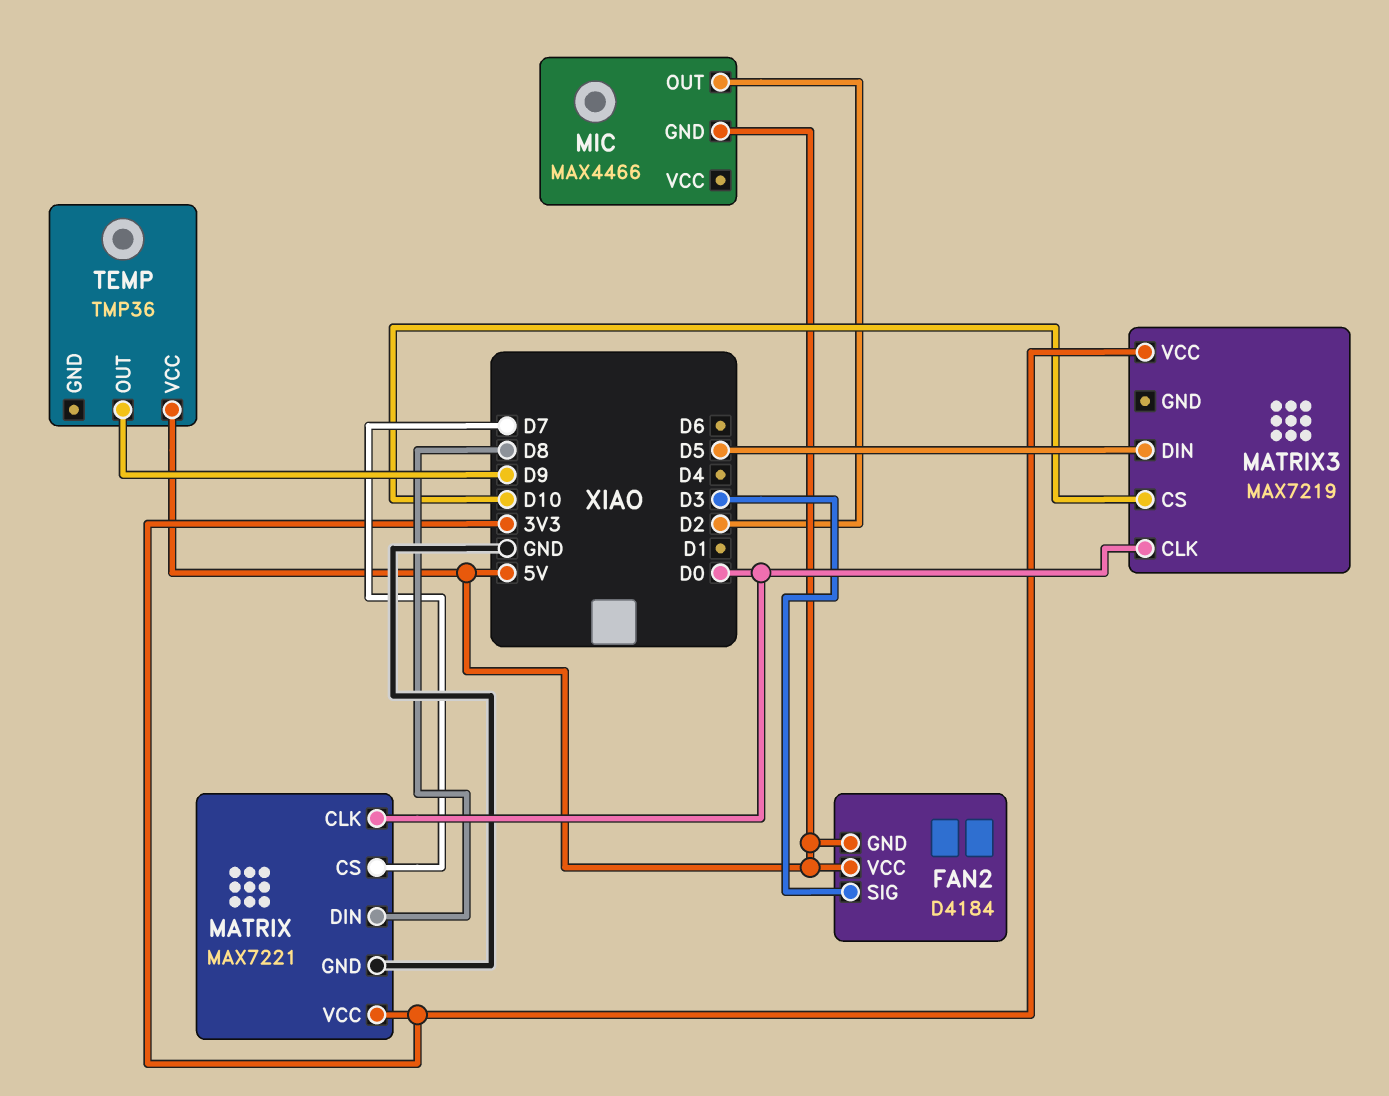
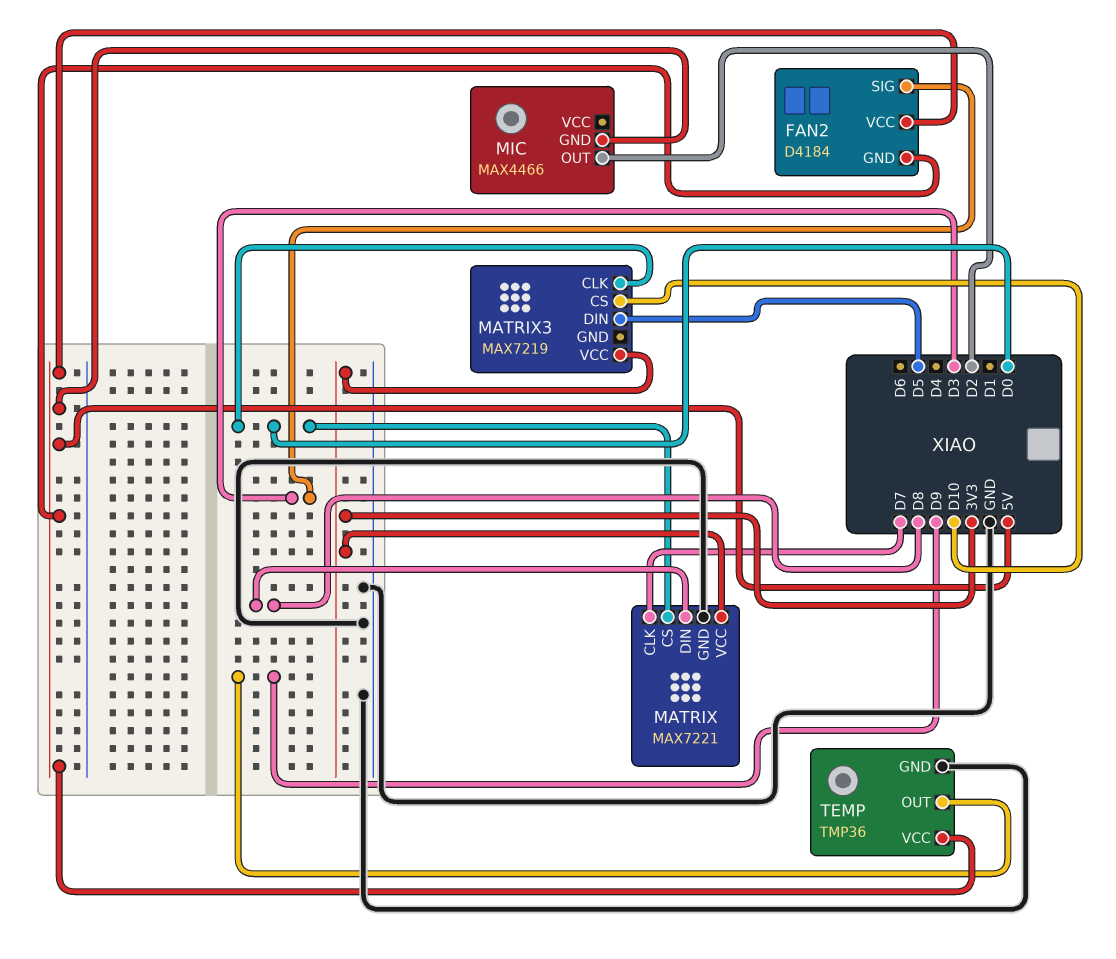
MATRIX pin CLK: D0 -> D7
MATRIX pin CS: D7 -> D0
TEMP pin GND: none -> GND

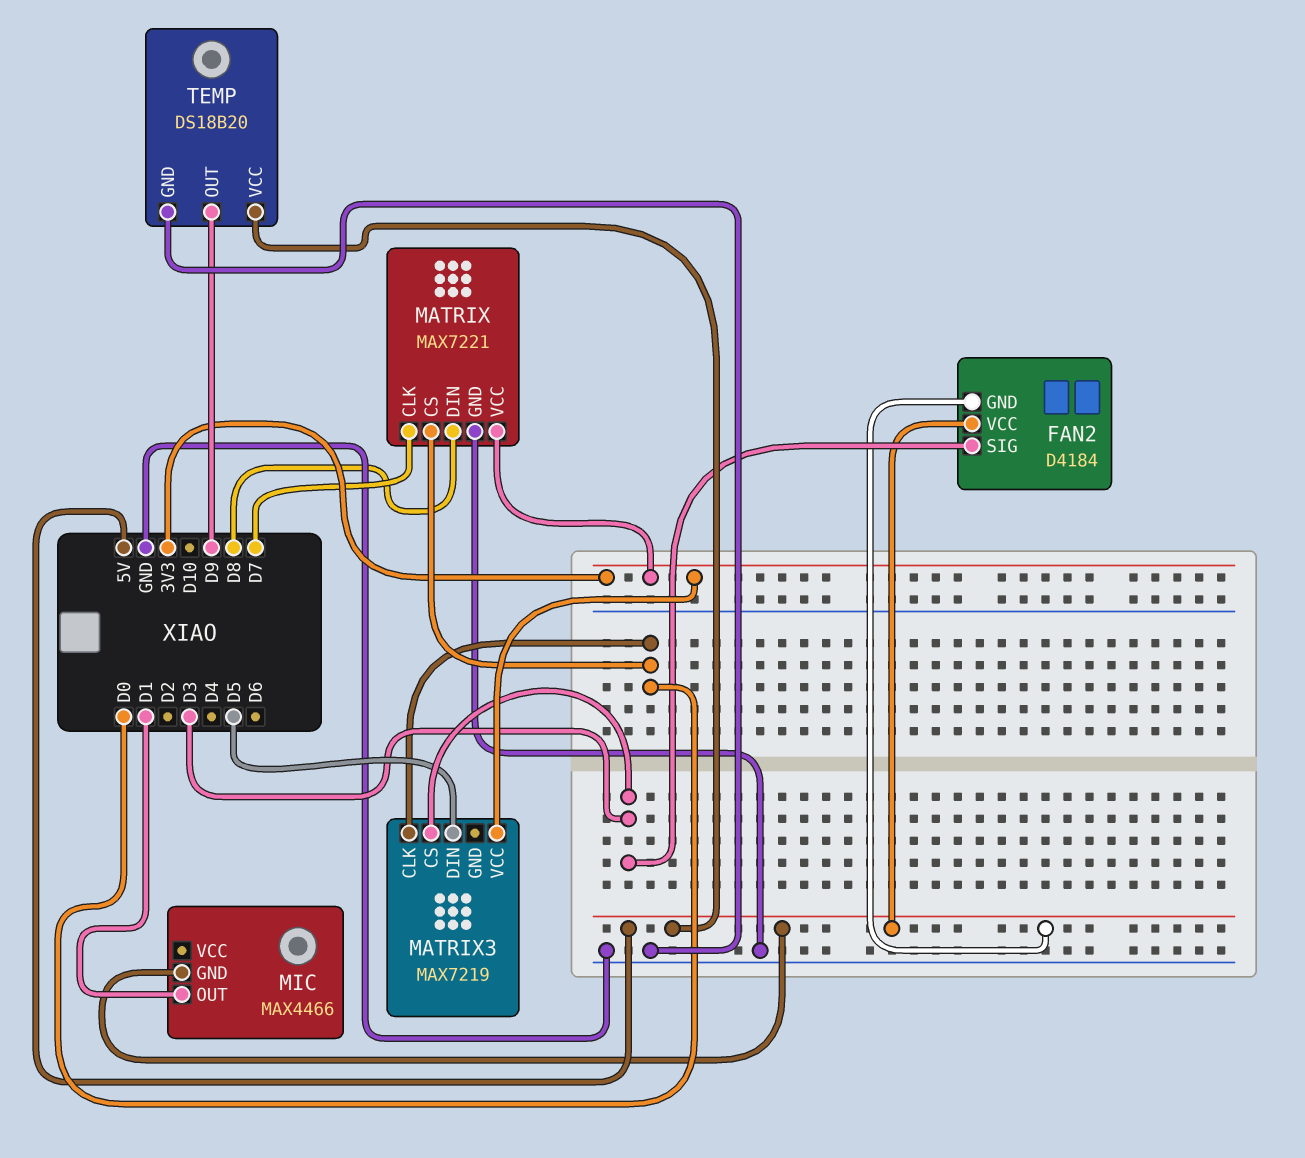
MATRIX3 pin CS: D10 -> D3
MIC pin OUT: D2 -> D1
TEMP: TMP36 -> DS18B20

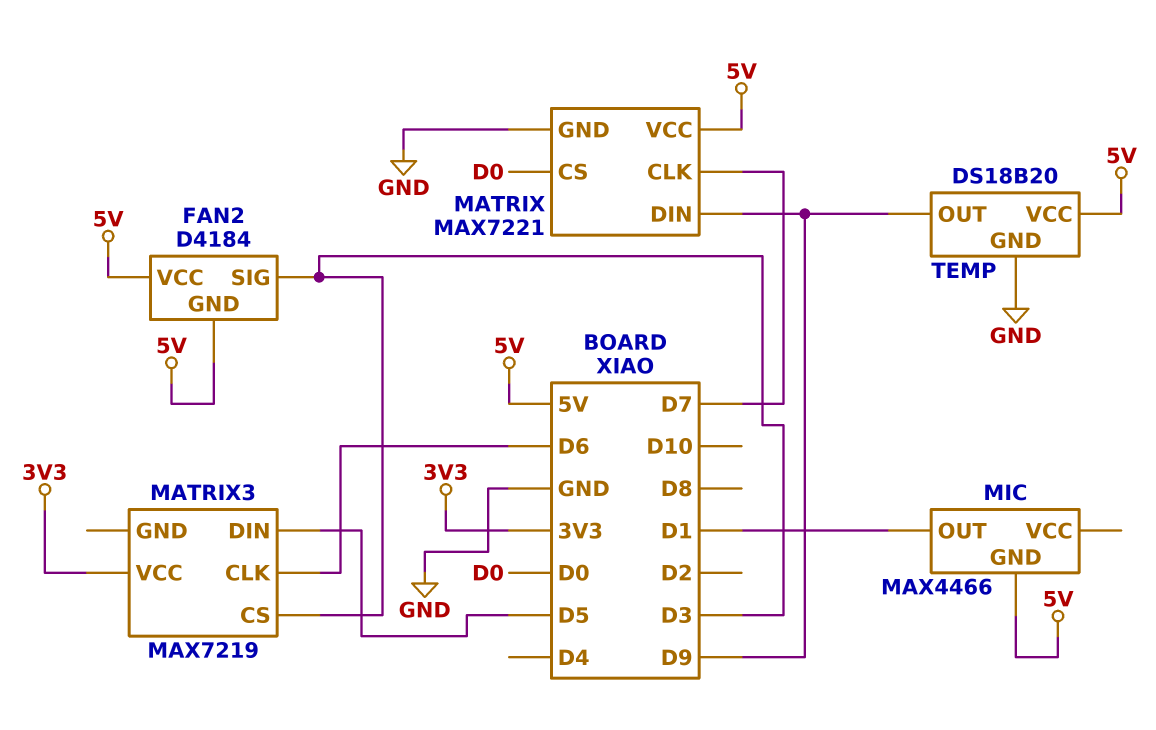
MATRIX pin DIN: D8 -> D9
MATRIX pin VCC: 3V3 -> 5V
MATRIX3 pin CLK: D0 -> D6

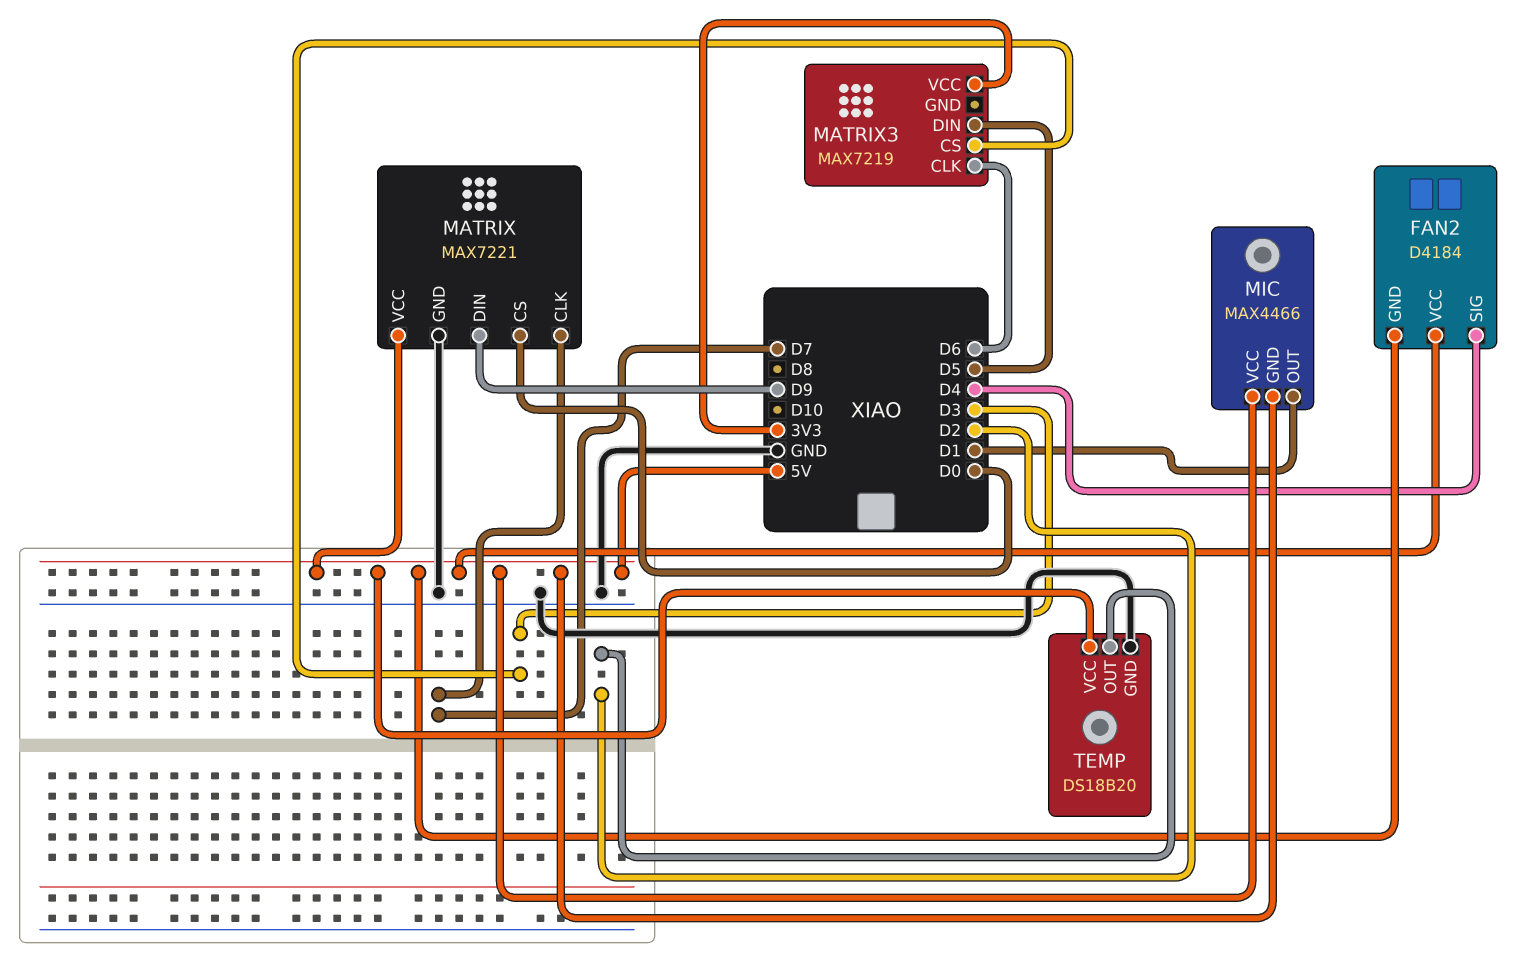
FAN2 pin SIG: D3 -> D4
MIC pin VCC: none -> 5V
TEMP pin OUT: D9 -> D2

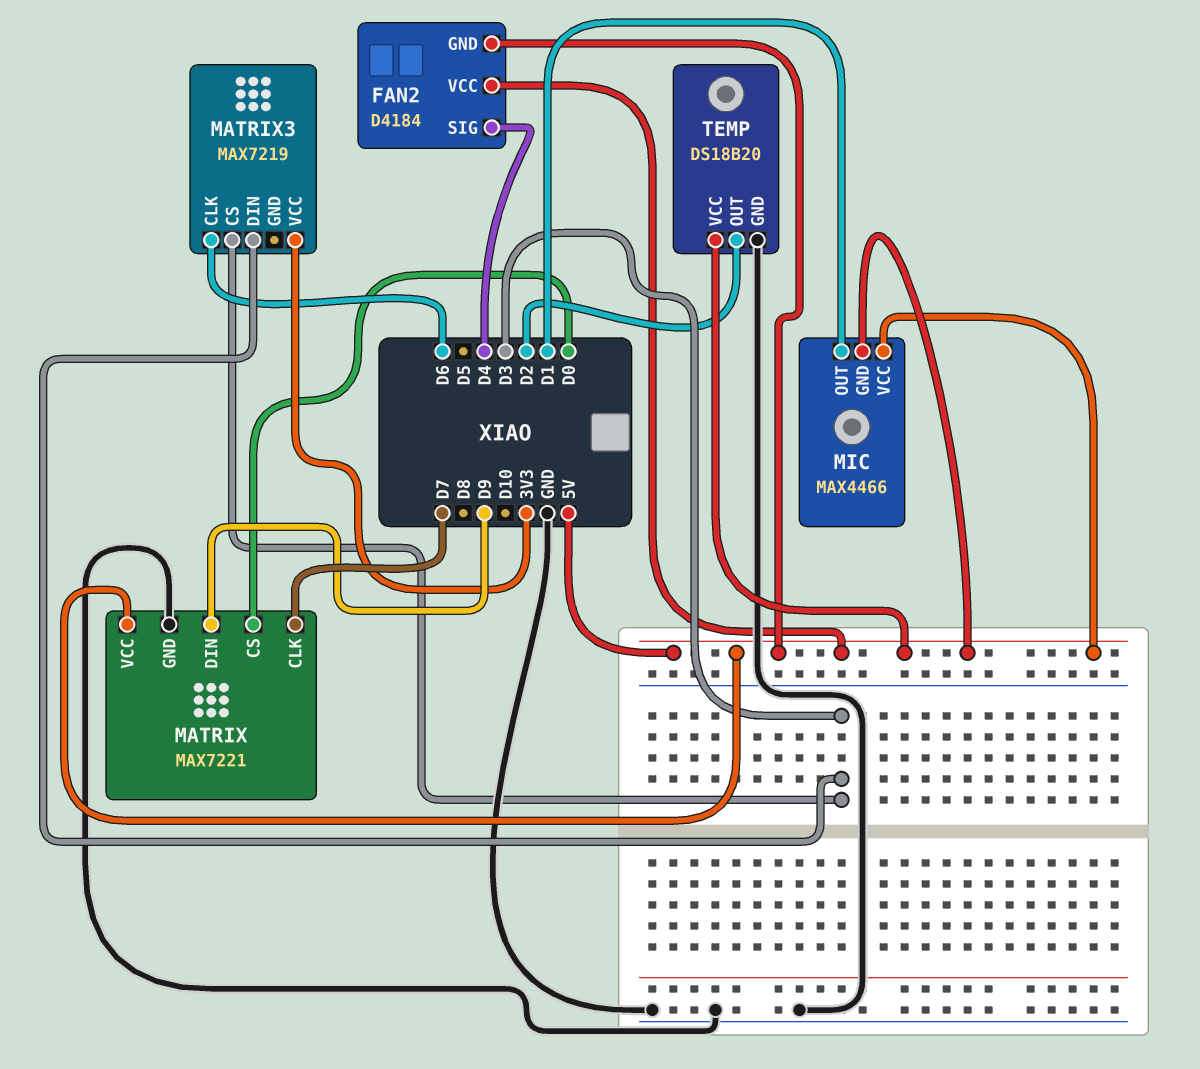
MATRIX3 pin DIN: D5 -> D3

